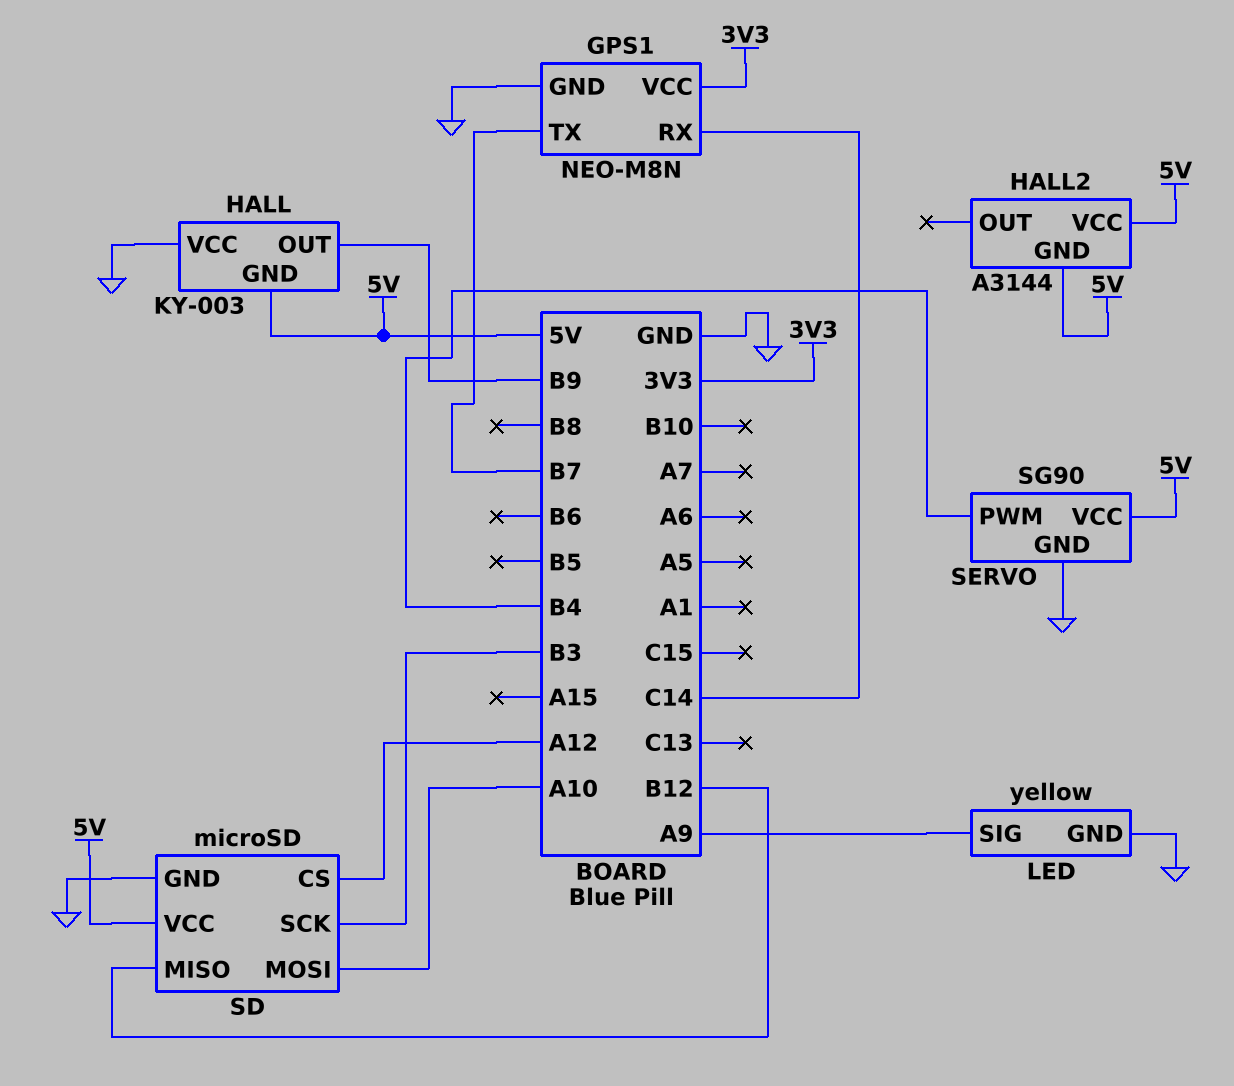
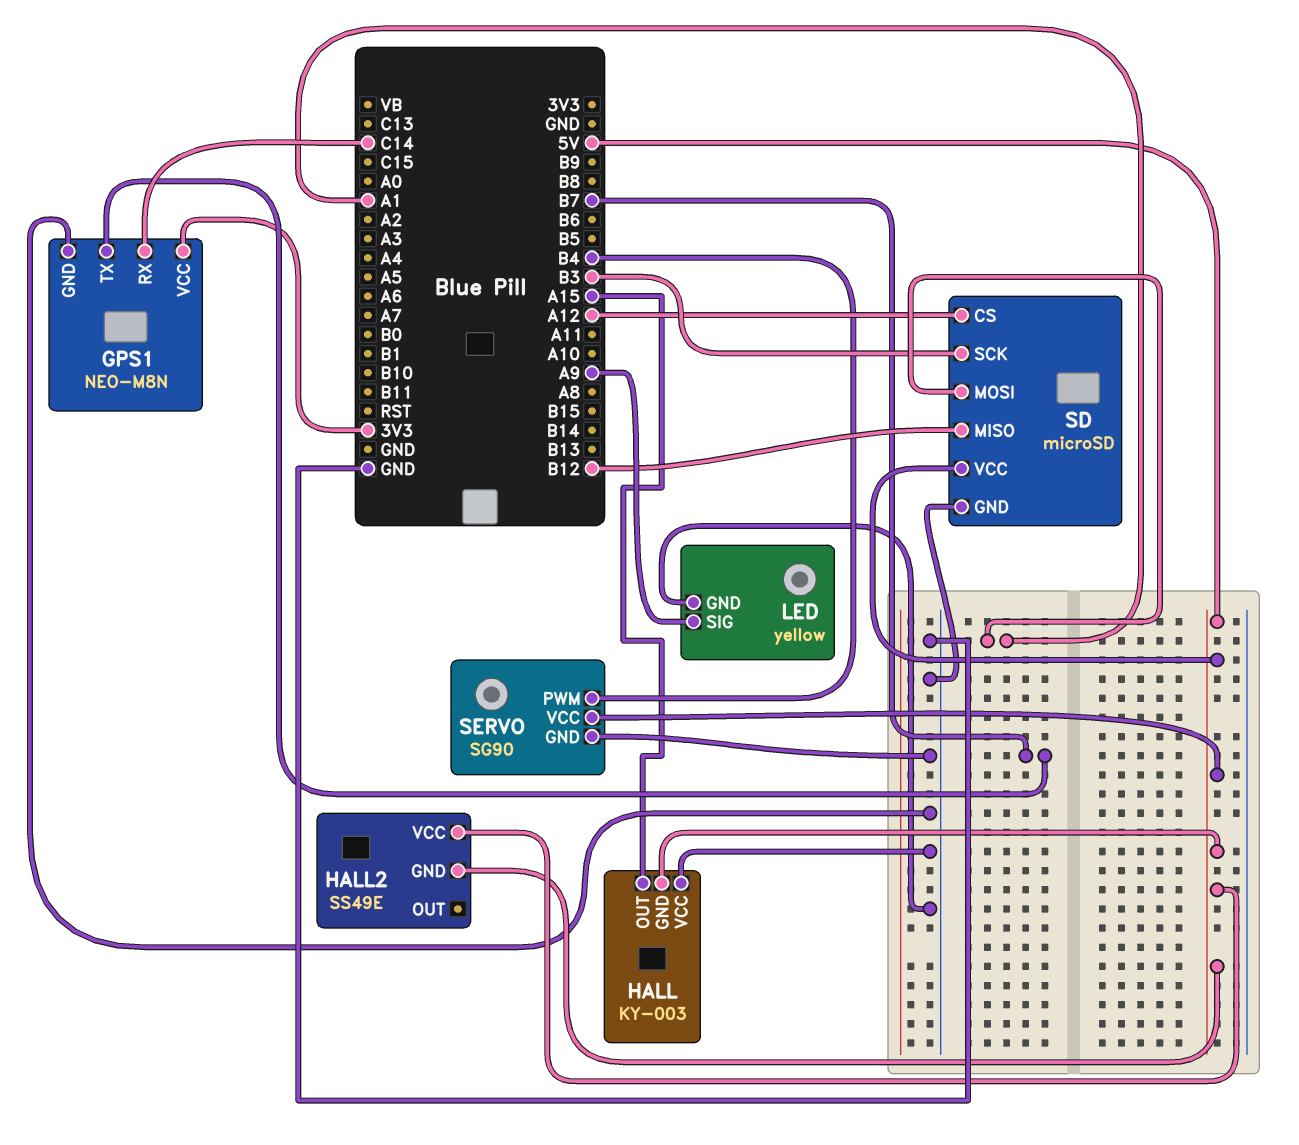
HALL pin OUT: B9 -> A15
HALL2: A3144 -> SS49E
SD pin MOSI: A10 -> A1

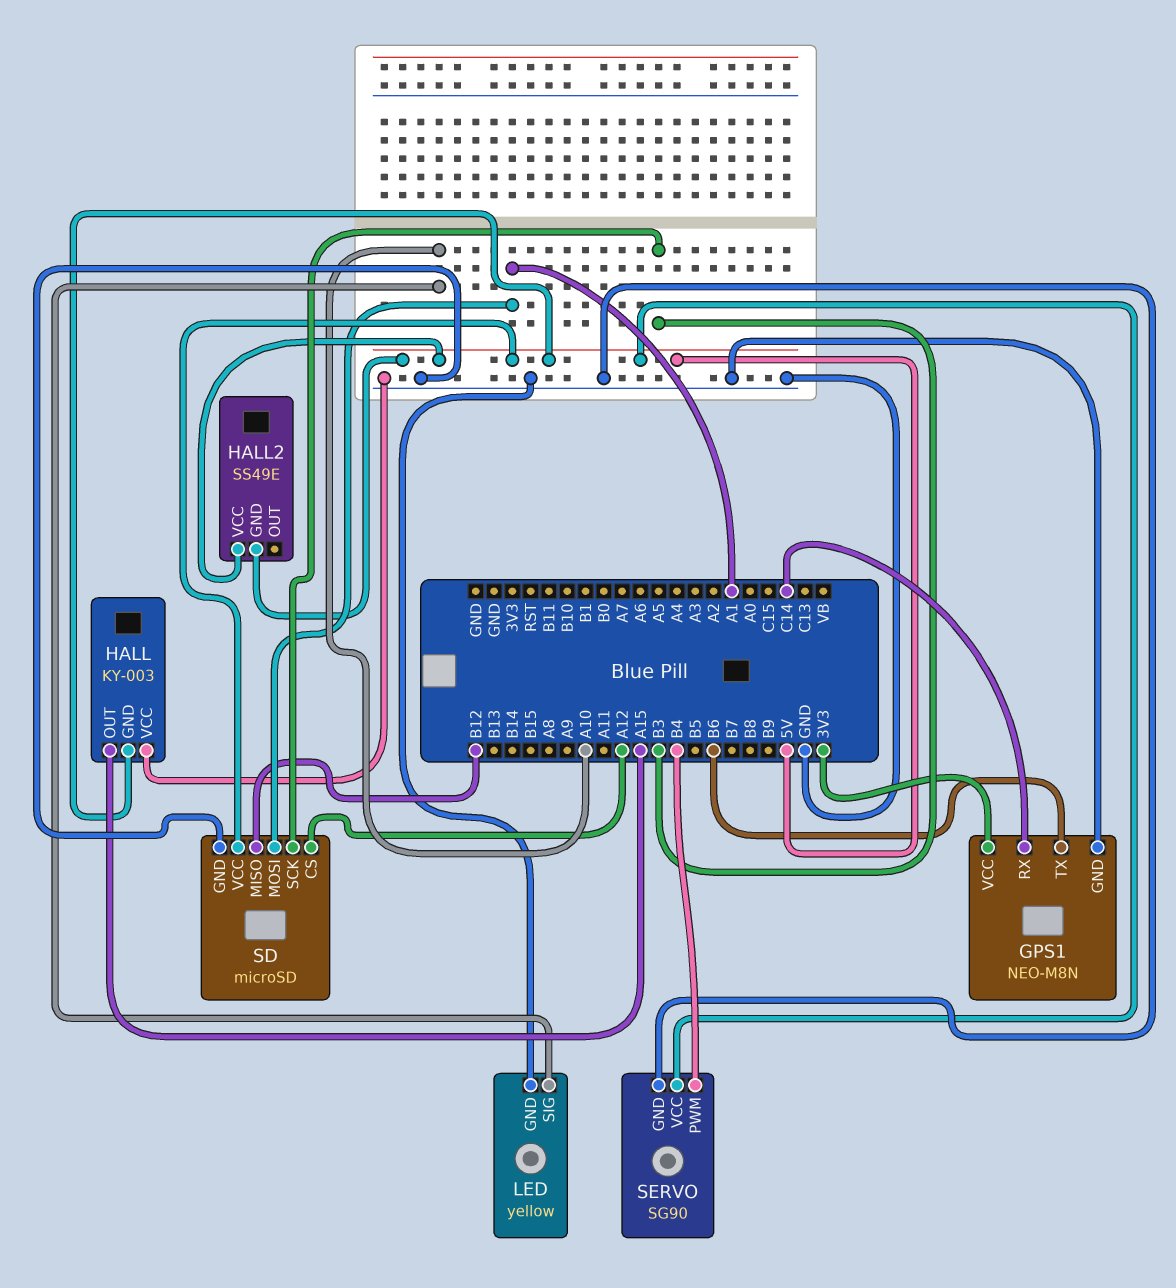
GPS1 pin TX: B7 -> B6
LED pin SIG: A9 -> A10

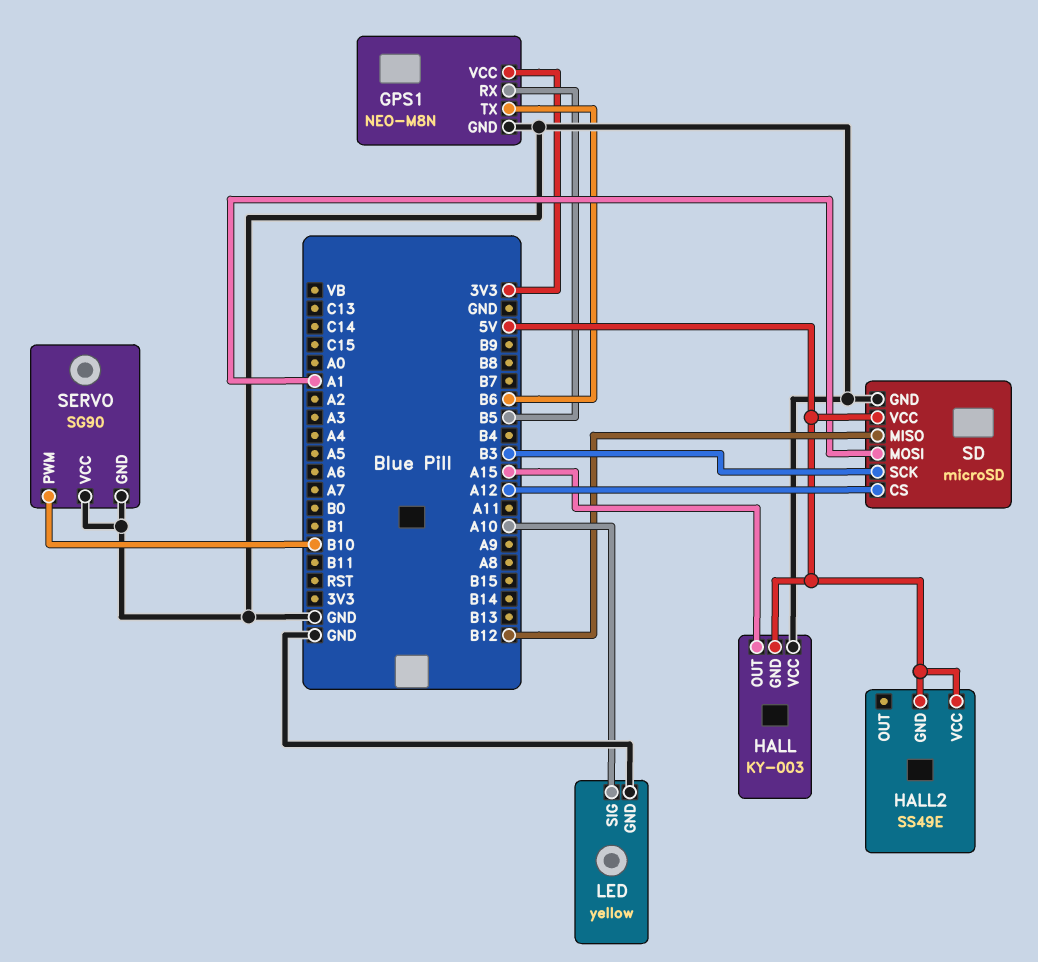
GPS1 pin RX: C14 -> B5
SERVO pin PWM: B4 -> B10
SERVO pin VCC: 5V -> GND

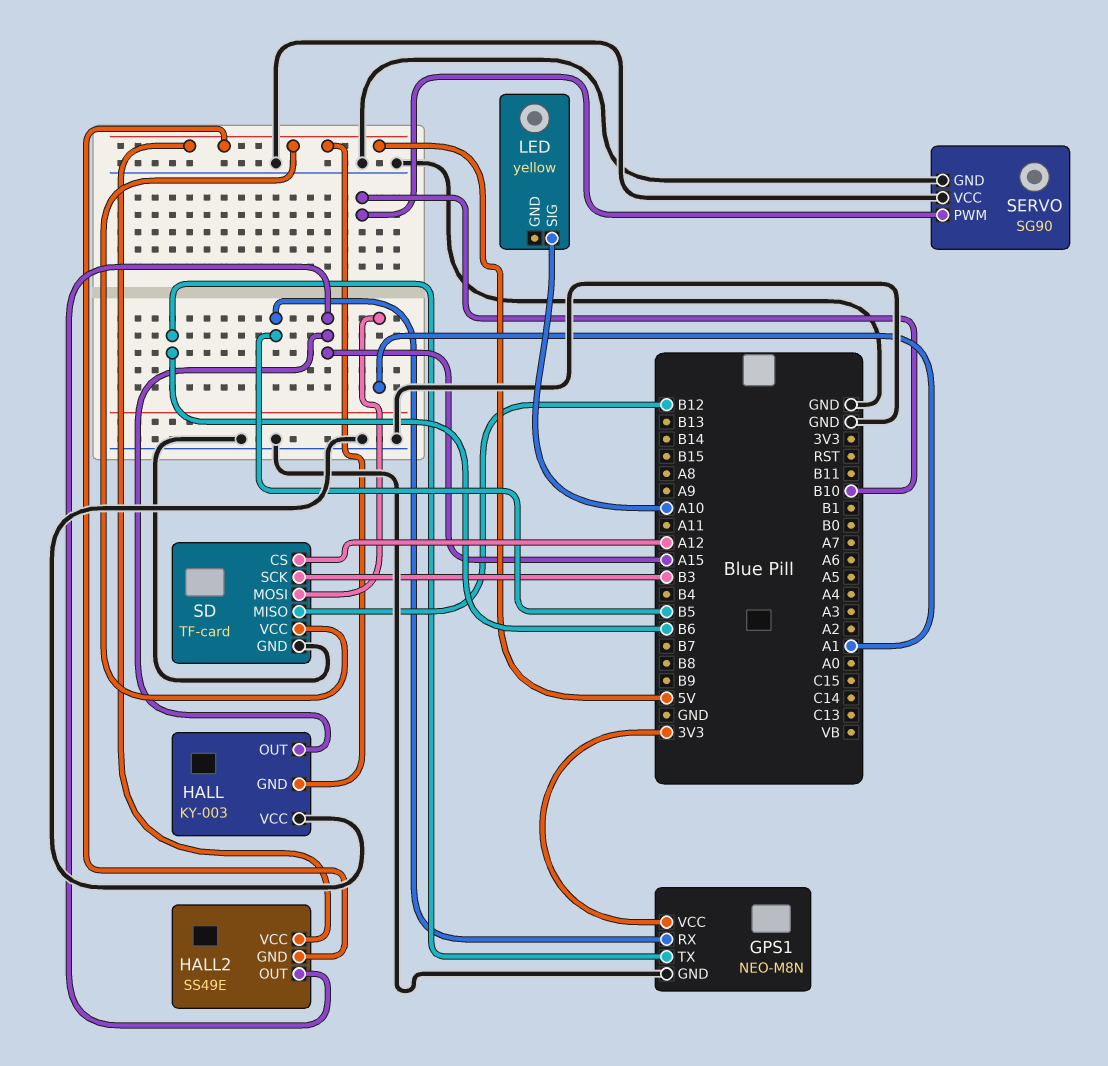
HALL2 pin OUT: none -> A15
LED pin GND: GND -> none
SD: microSD -> TF-card

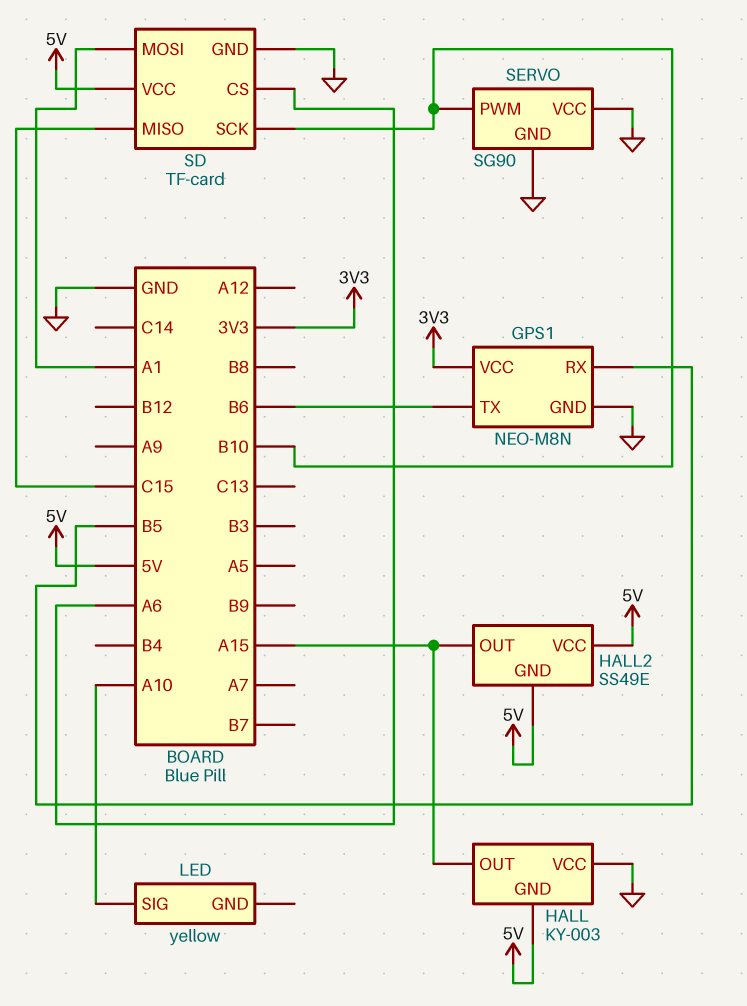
SD pin CS: A12 -> A6
SD pin MISO: B12 -> C15
SD pin SCK: B3 -> B10

